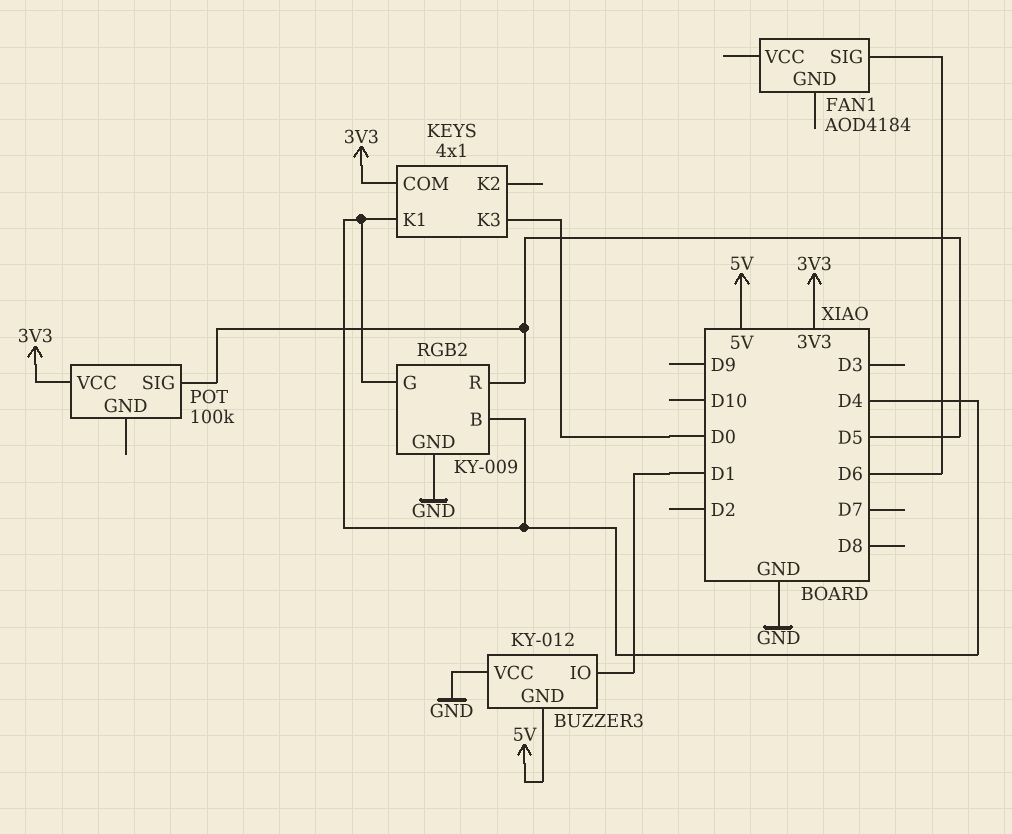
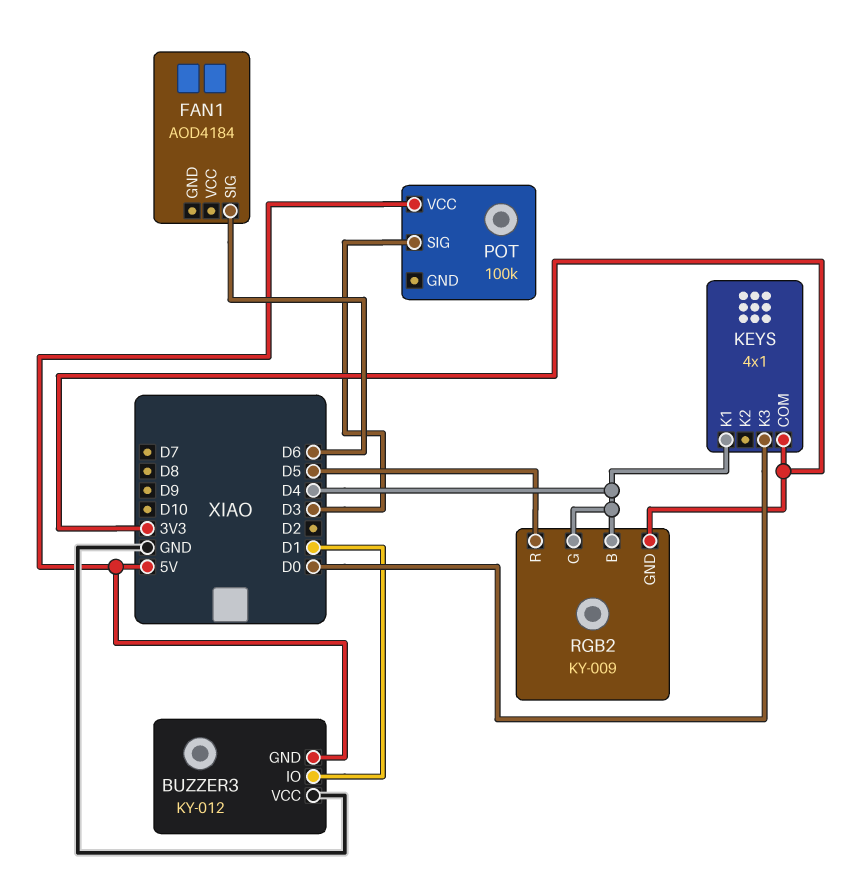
POT pin SIG: D5 -> D3
POT pin VCC: 3V3 -> 5V
RGB2 pin GND: GND -> 3V3

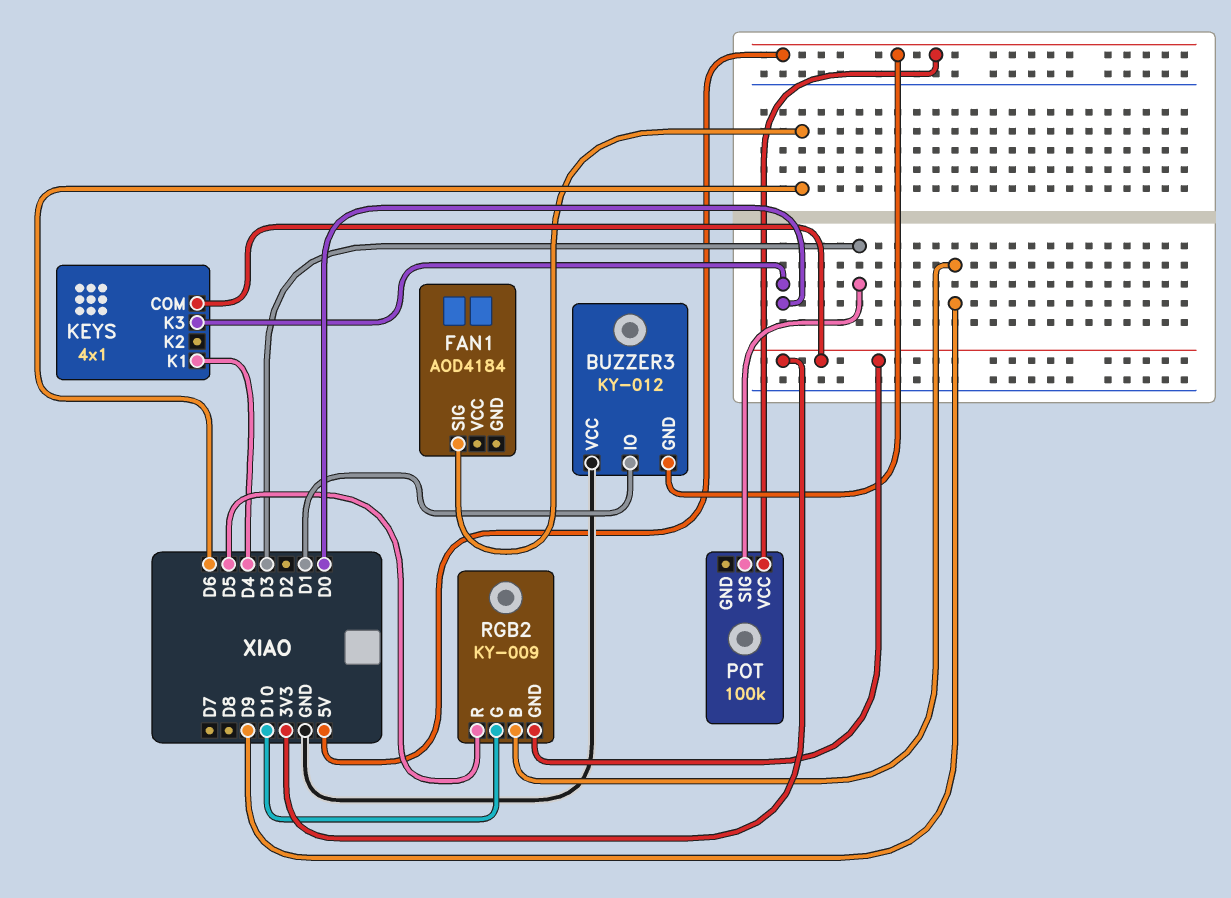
RGB2 pin B: D4 -> D9
RGB2 pin G: D4 -> D10

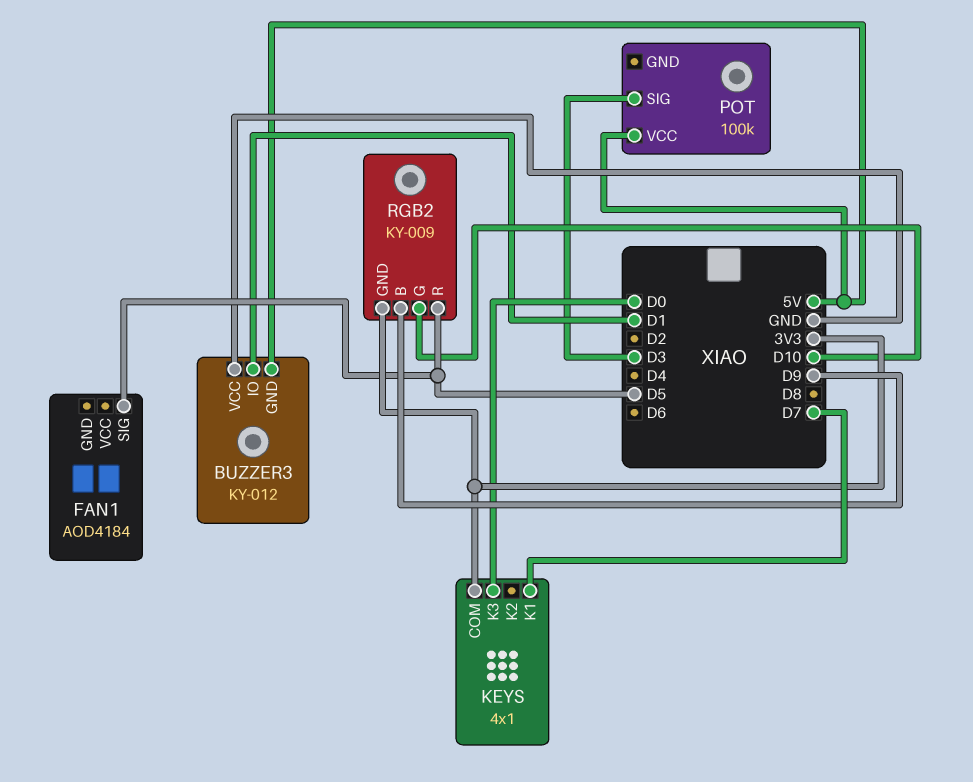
FAN1 pin SIG: D6 -> D5
KEYS pin K1: D4 -> D7

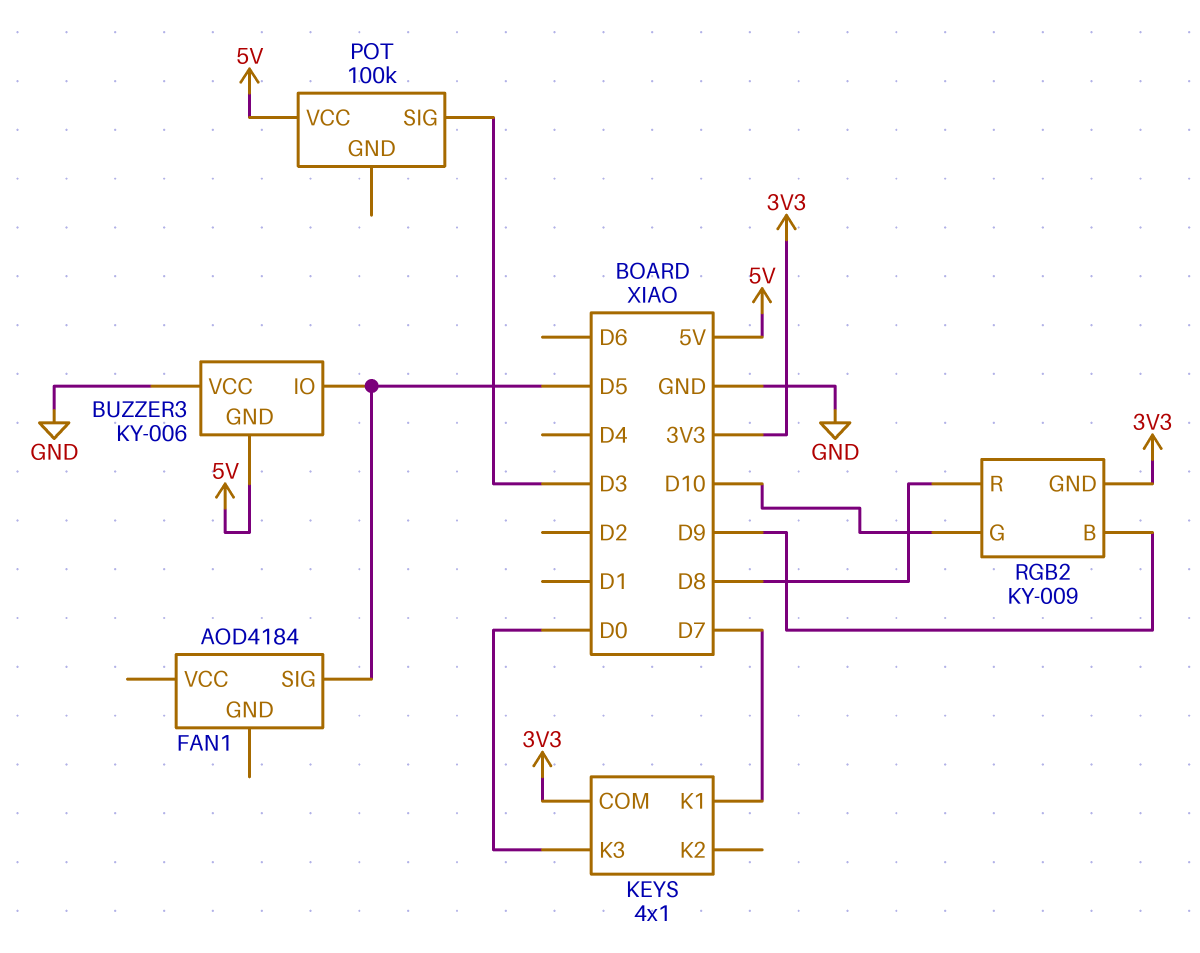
BUZZER3: KY-012 -> KY-006
BUZZER3 pin IO: D1 -> D5
RGB2 pin R: D5 -> D8

